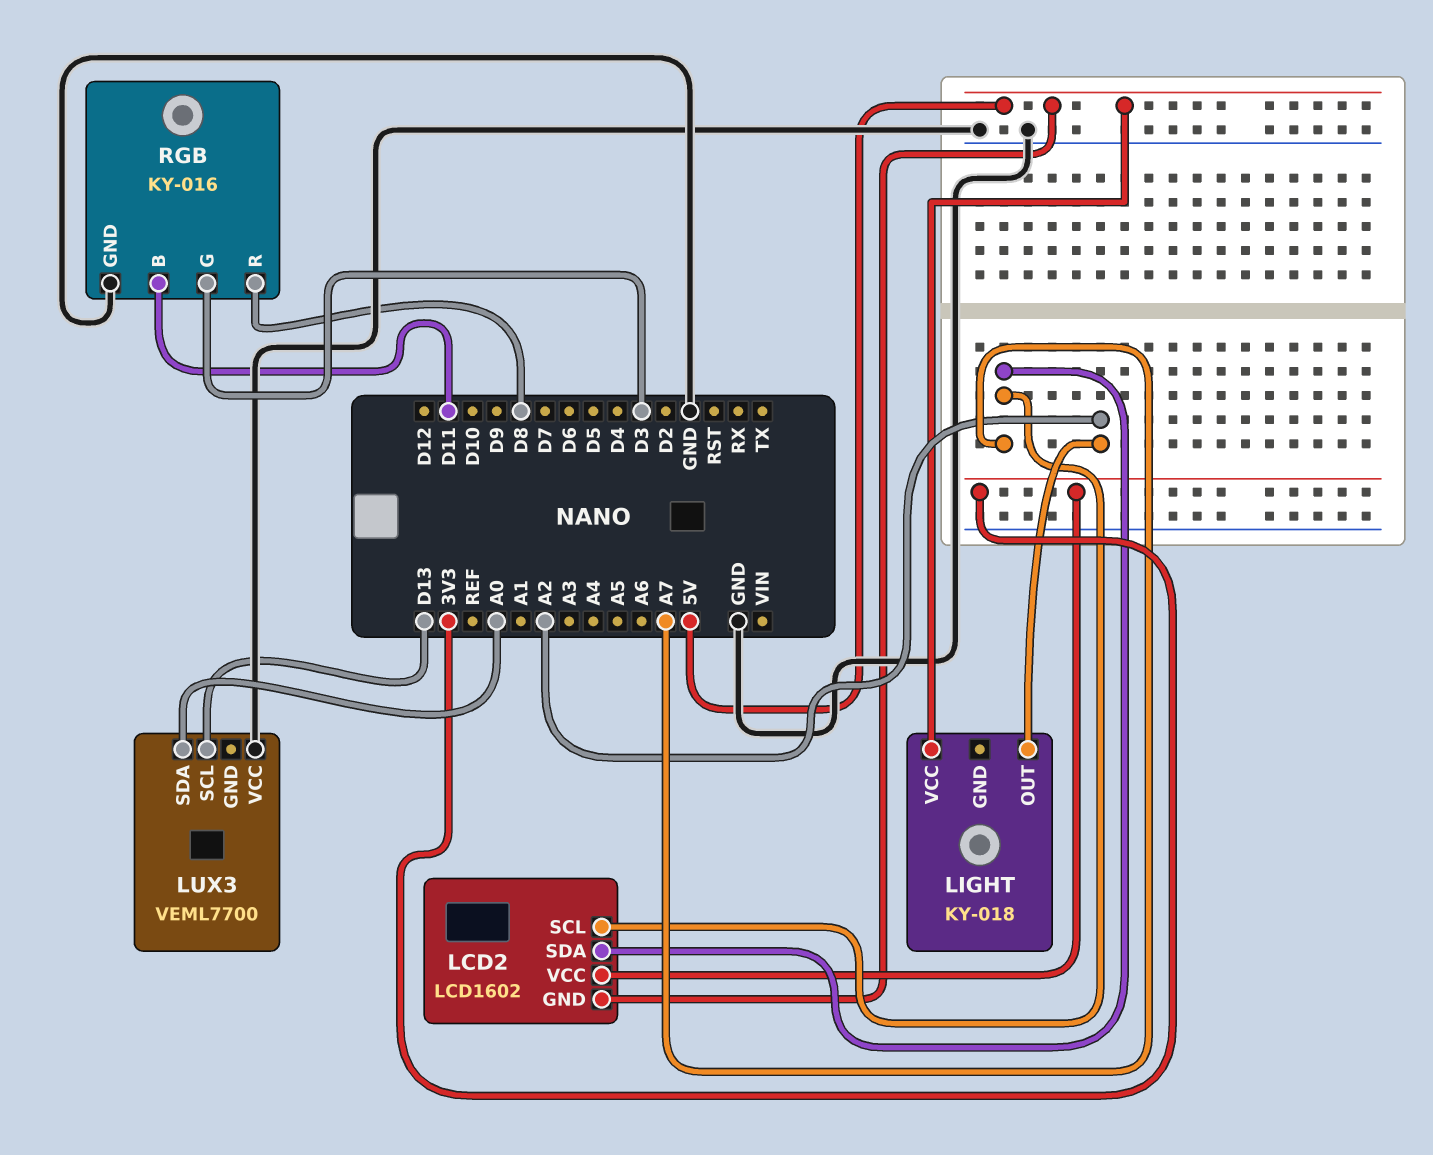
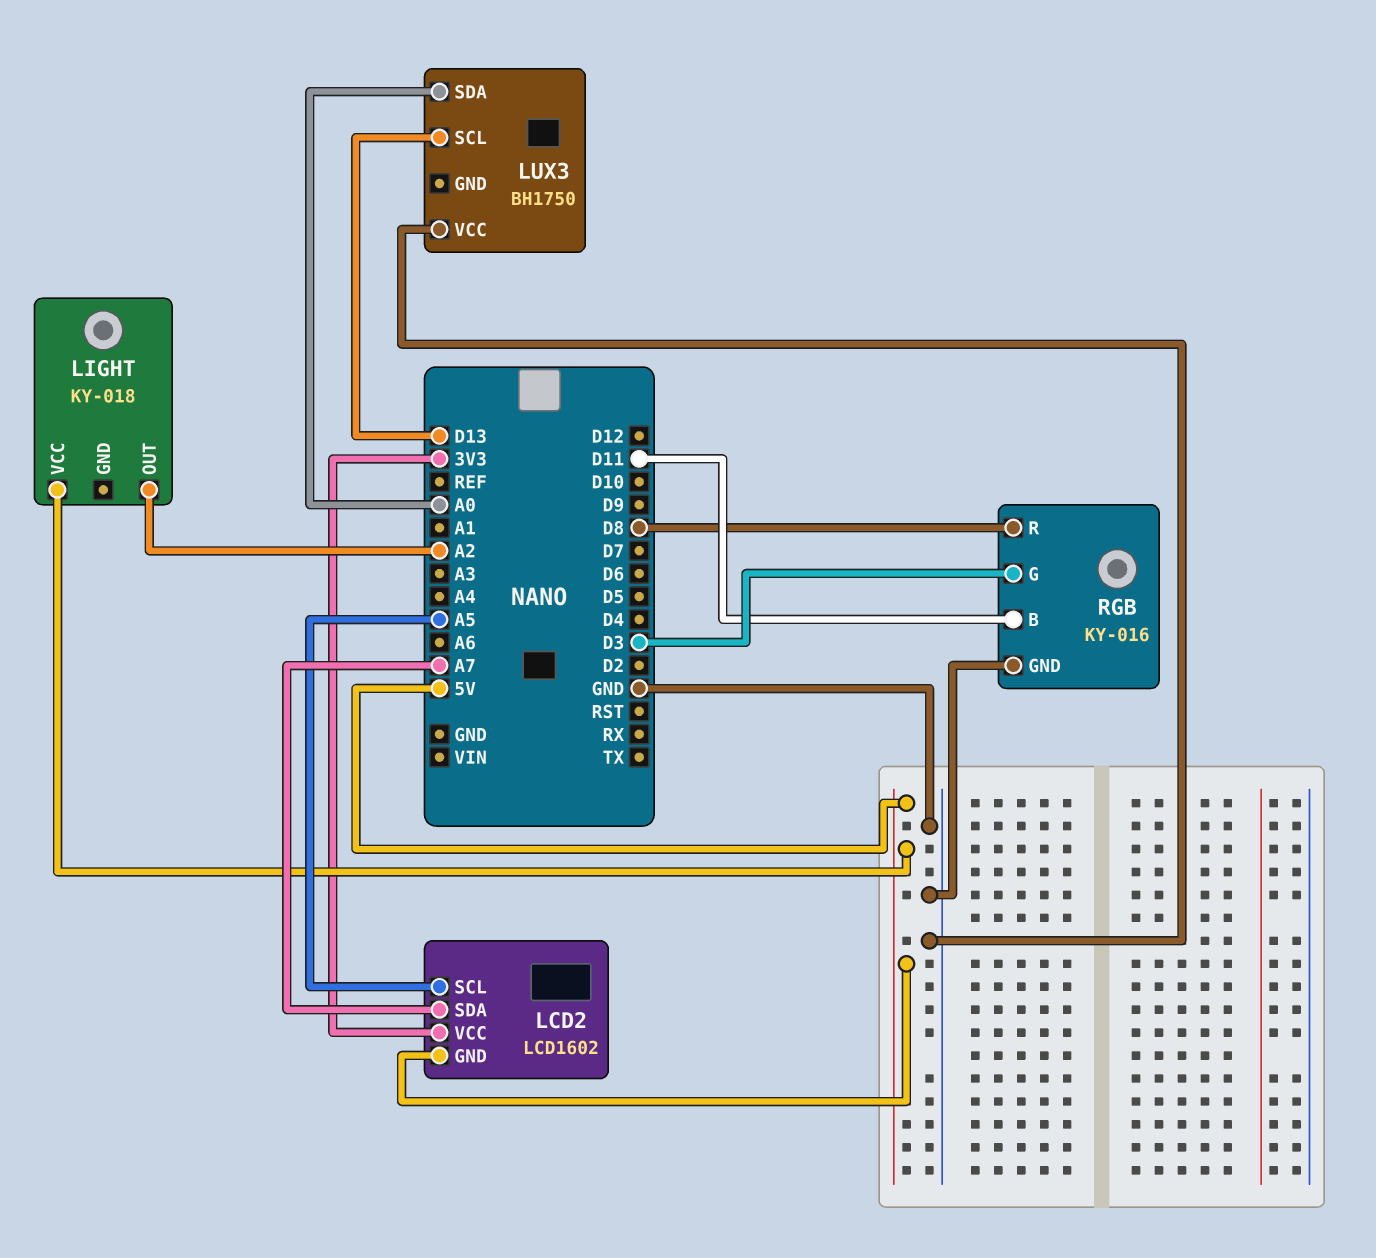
LCD2 pin SCL: A7 -> A5
LUX3: VEML7700 -> BH1750

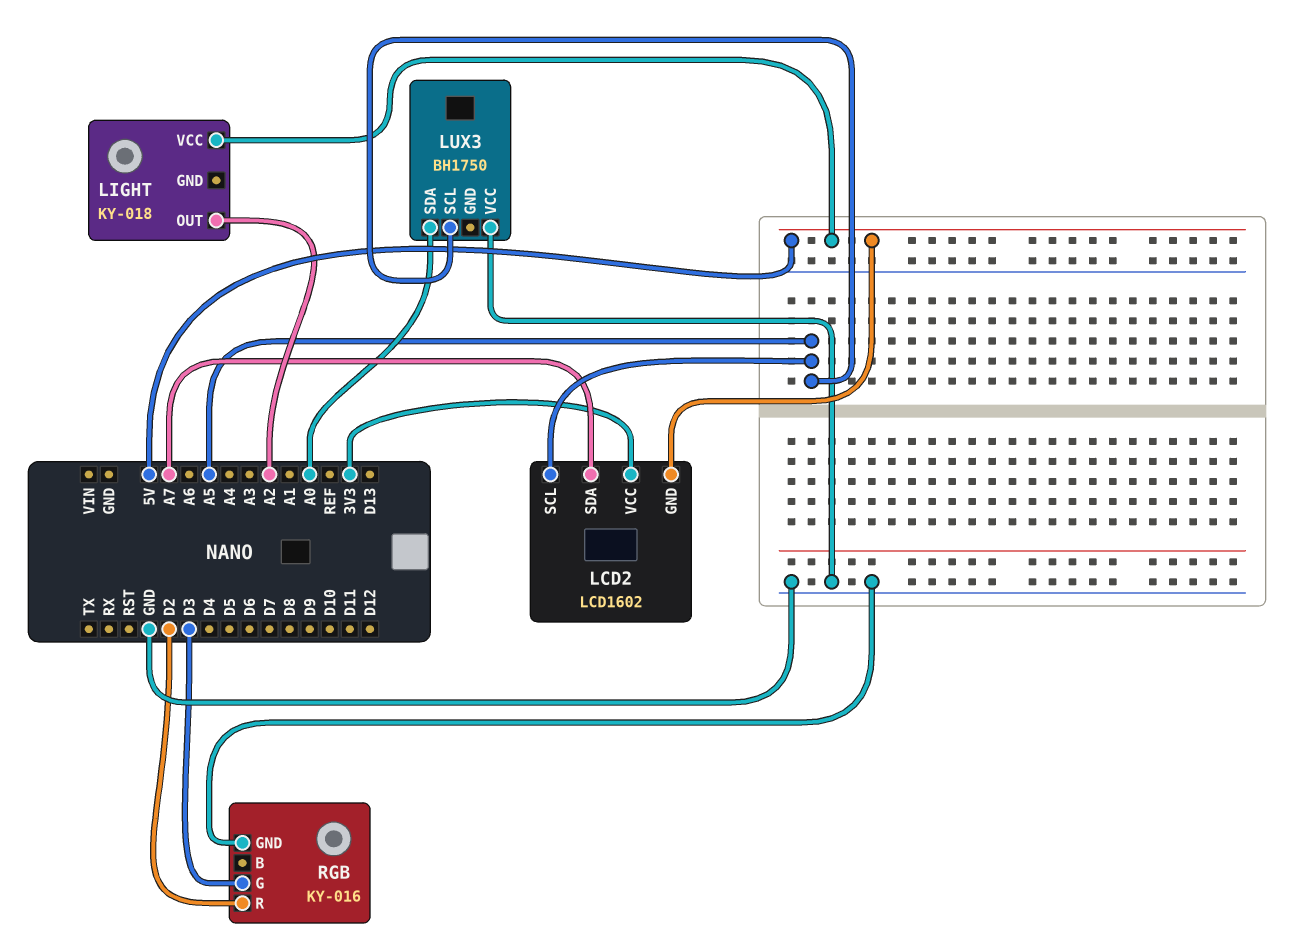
LUX3 pin SCL: D13 -> A5
RGB pin B: D11 -> none
RGB pin R: D8 -> D2

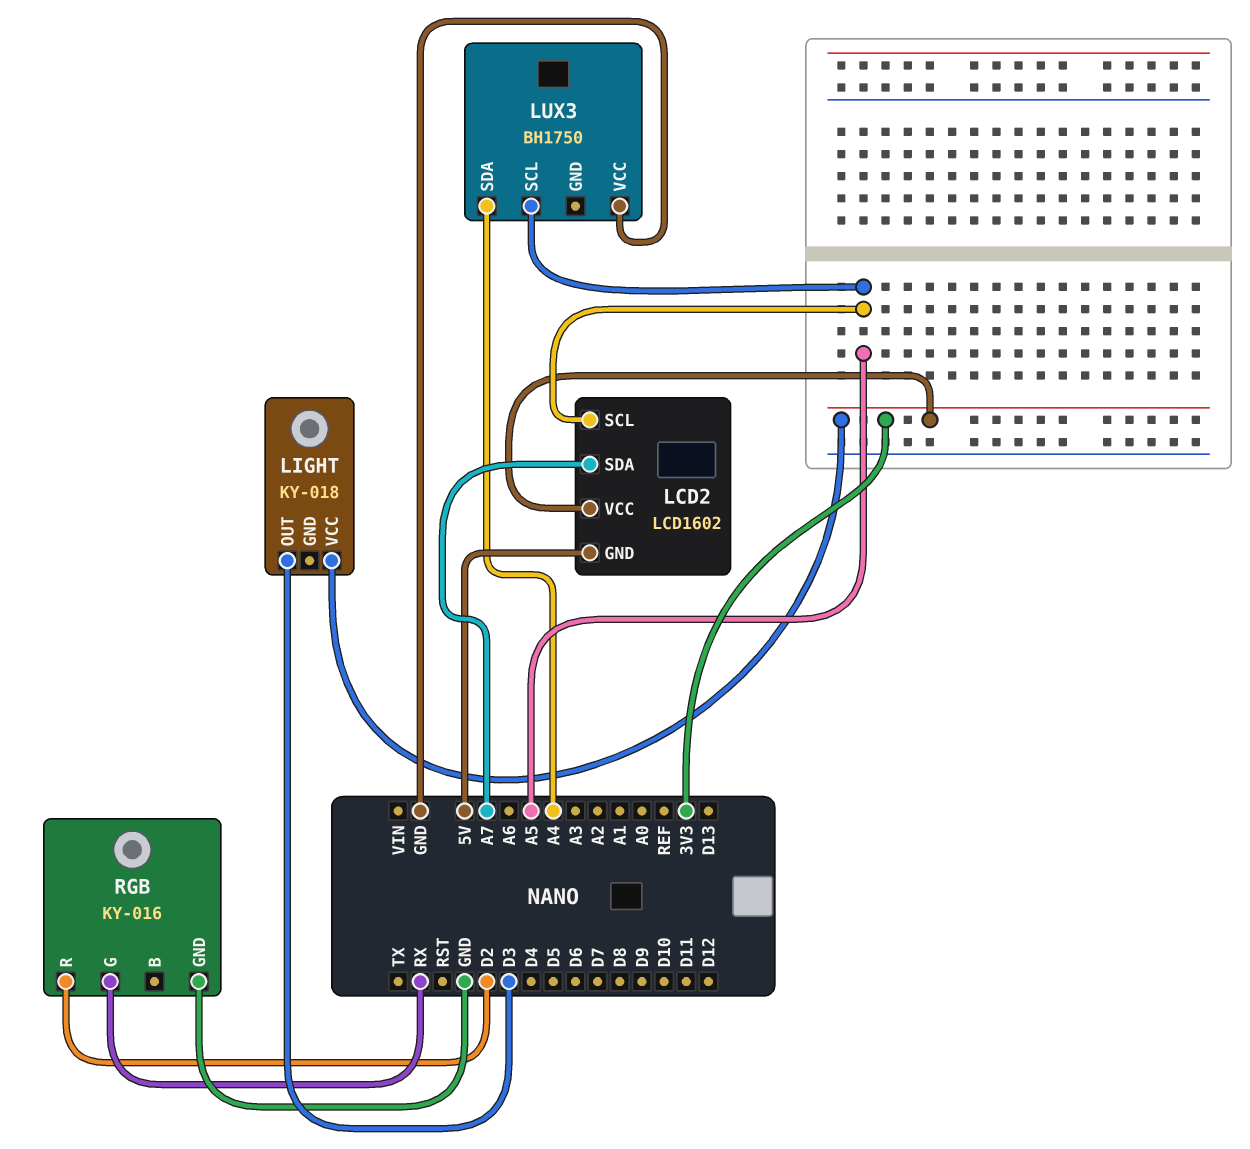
LIGHT pin OUT: A2 -> D3
LIGHT pin VCC: 5V -> 3V3
LUX3 pin SDA: A0 -> A4
RGB pin G: D3 -> RX

